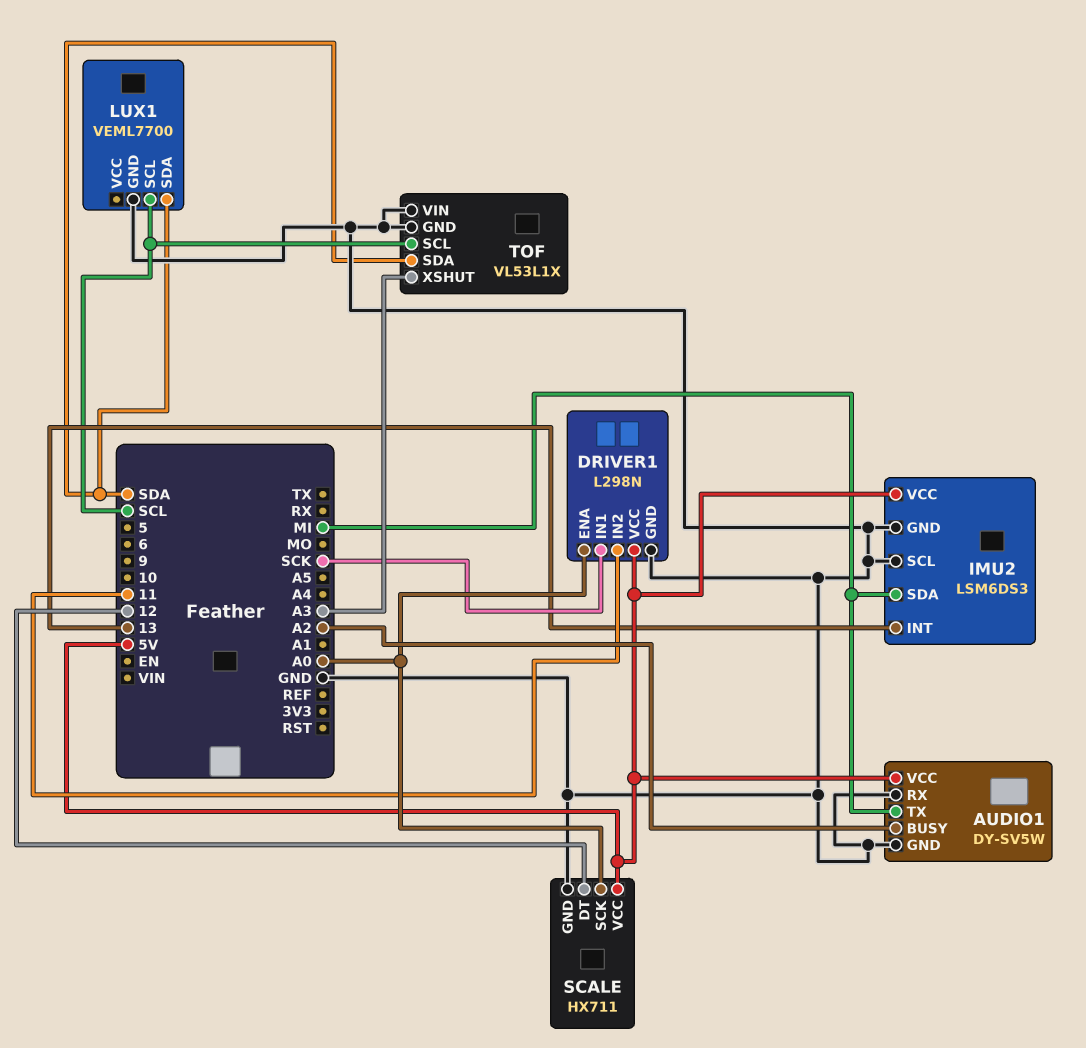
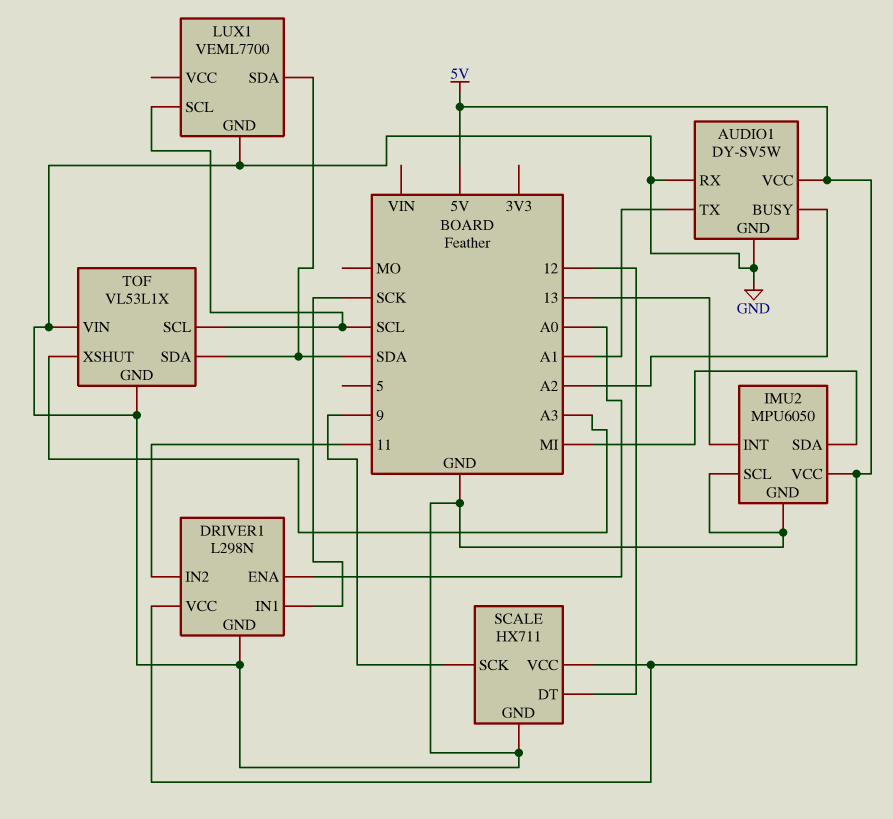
AUDIO1 pin TX: MI -> A1
IMU2: LSM6DS3 -> MPU6050
SCALE pin SCK: A0 -> 9

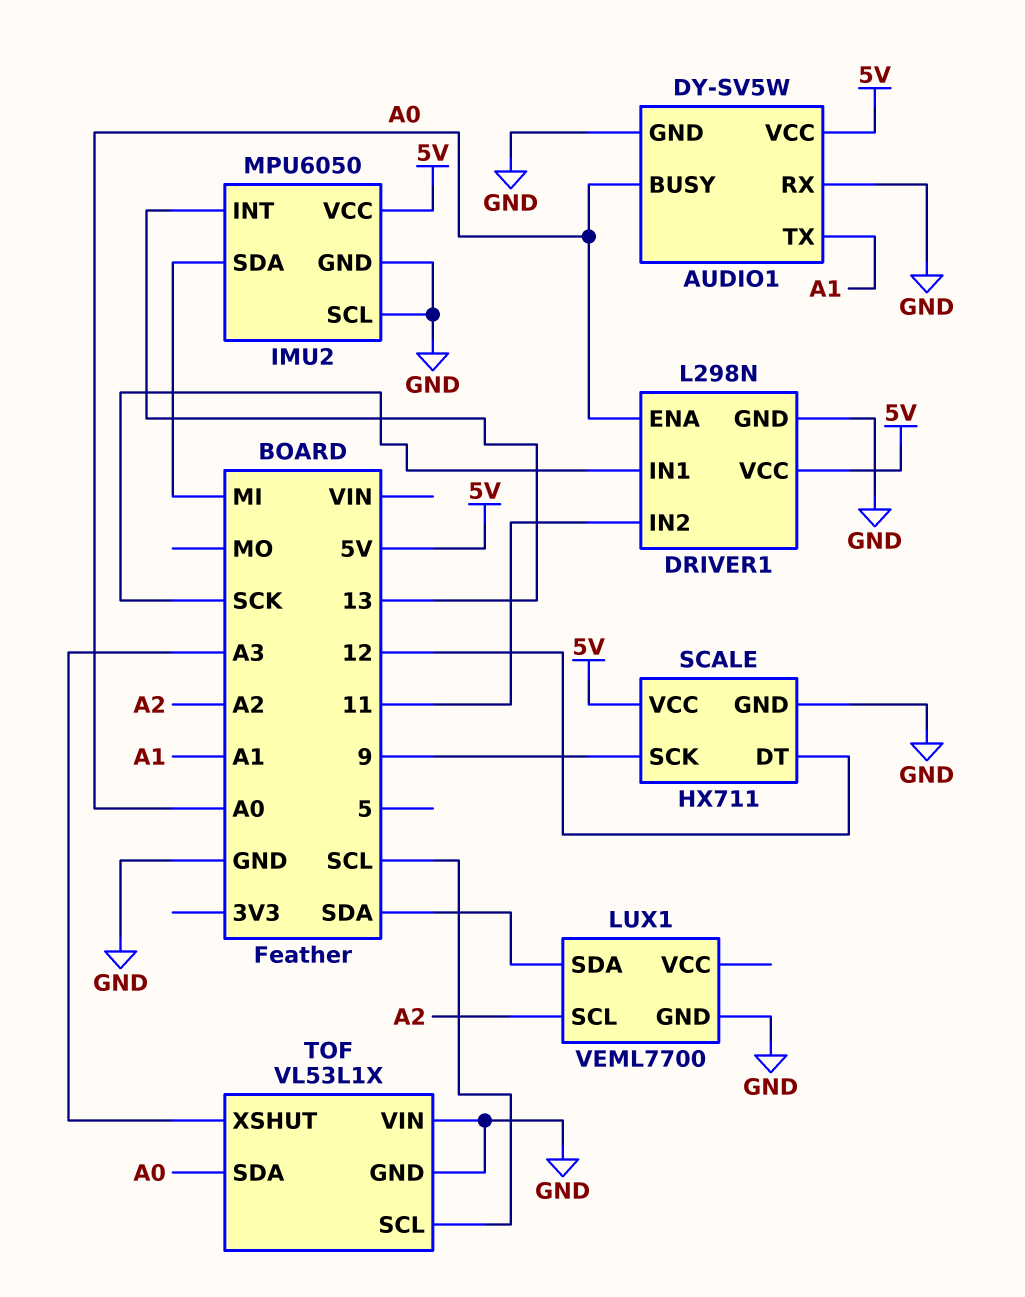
AUDIO1 pin BUSY: A2 -> A0
LUX1 pin SCL: SCL -> A2
TOF pin SDA: SDA -> A0

